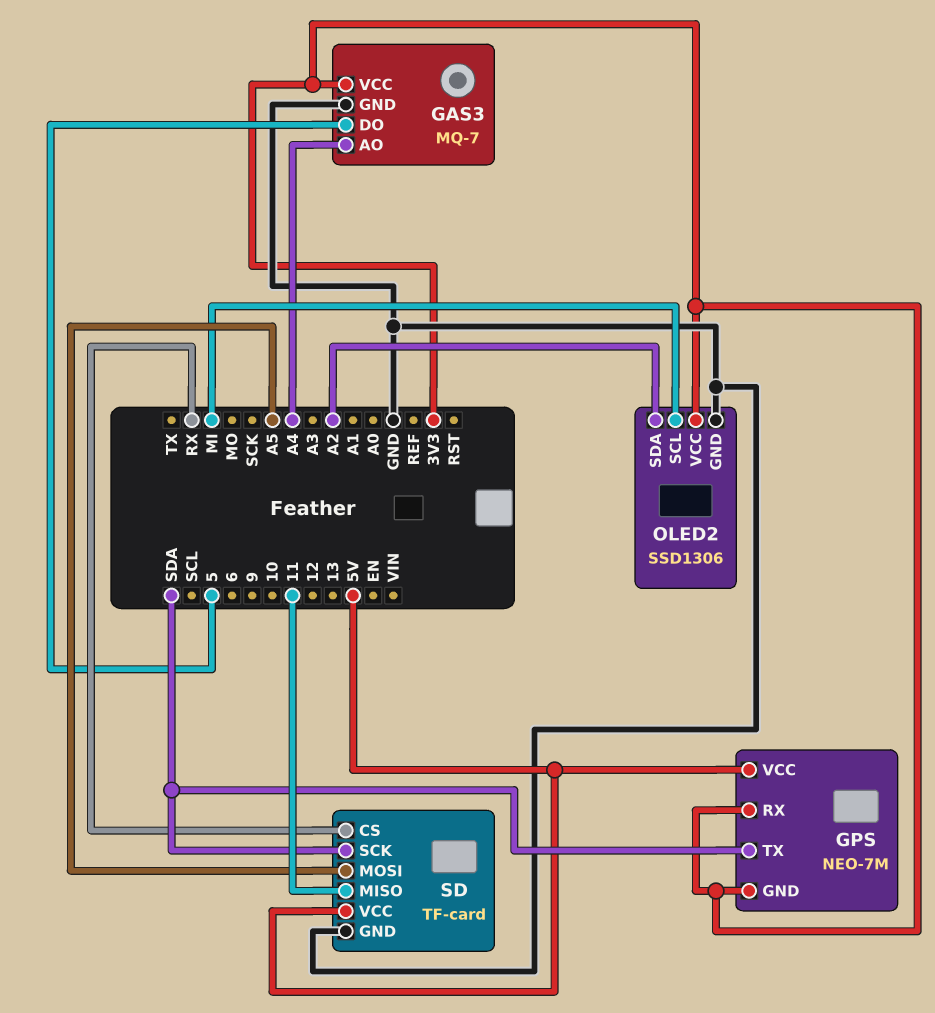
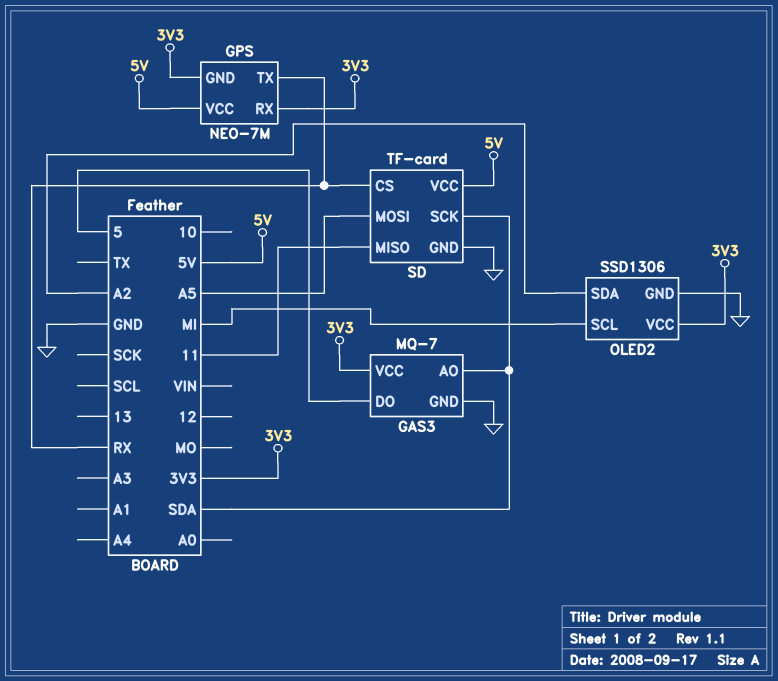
GAS3 pin AO: A4 -> SDA
GPS pin TX: SDA -> RX

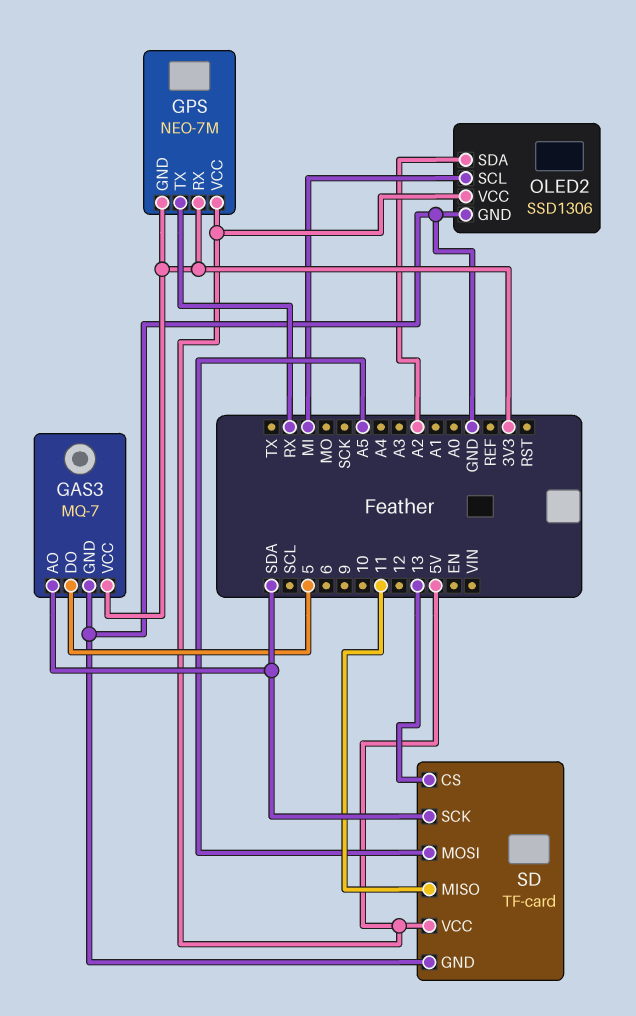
OLED2 pin VCC: 3V3 -> 5V
SD pin CS: RX -> 13

